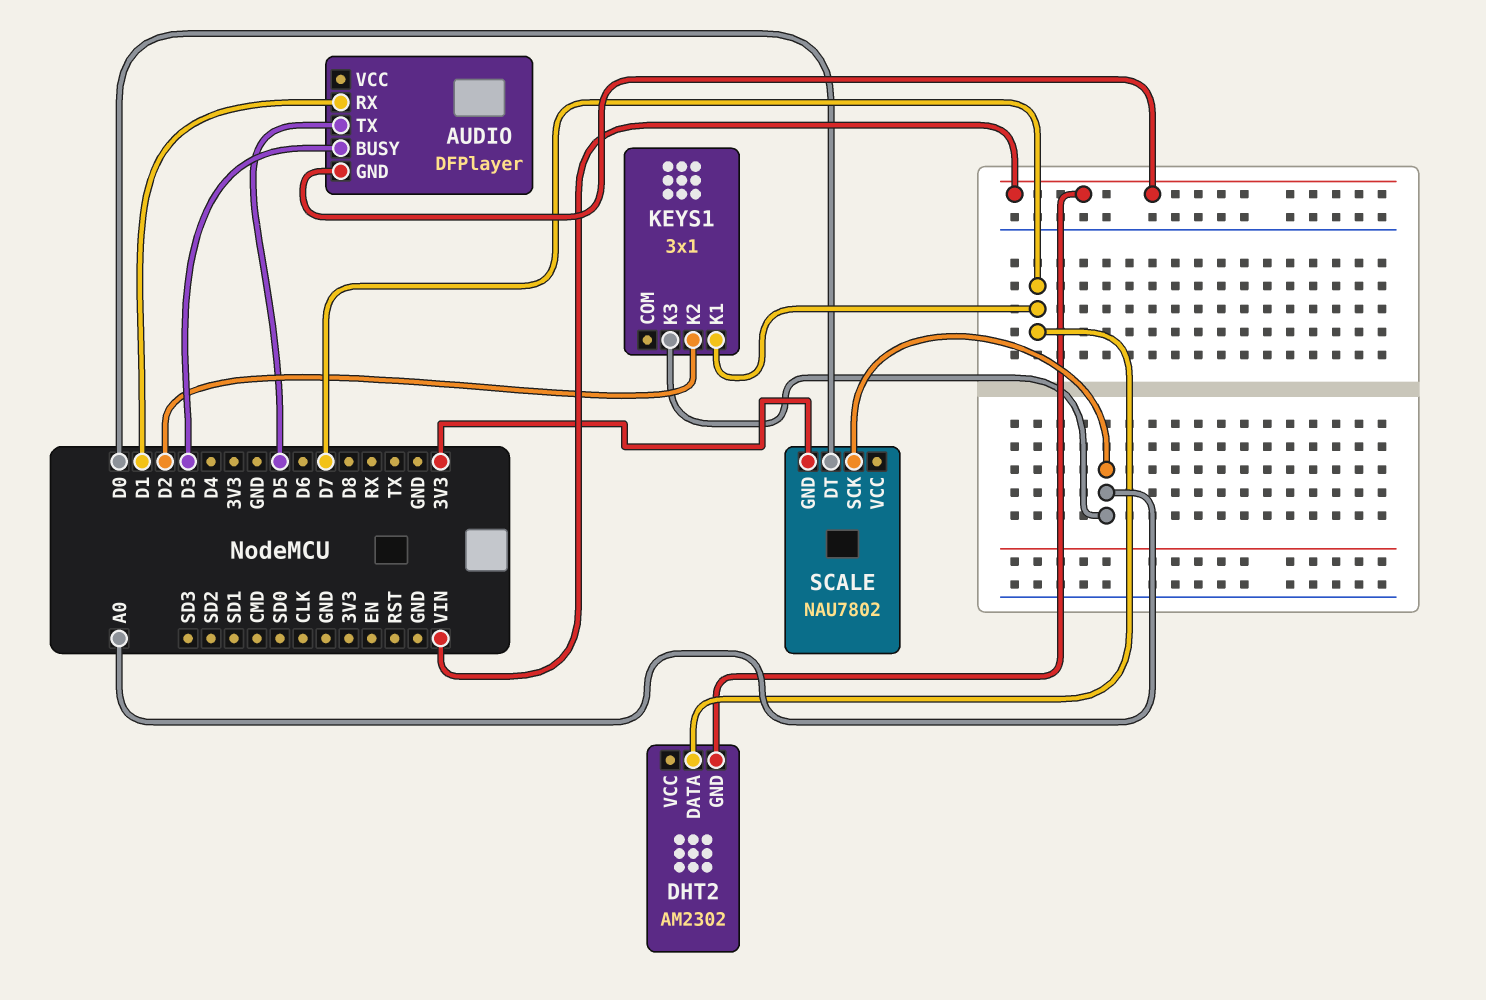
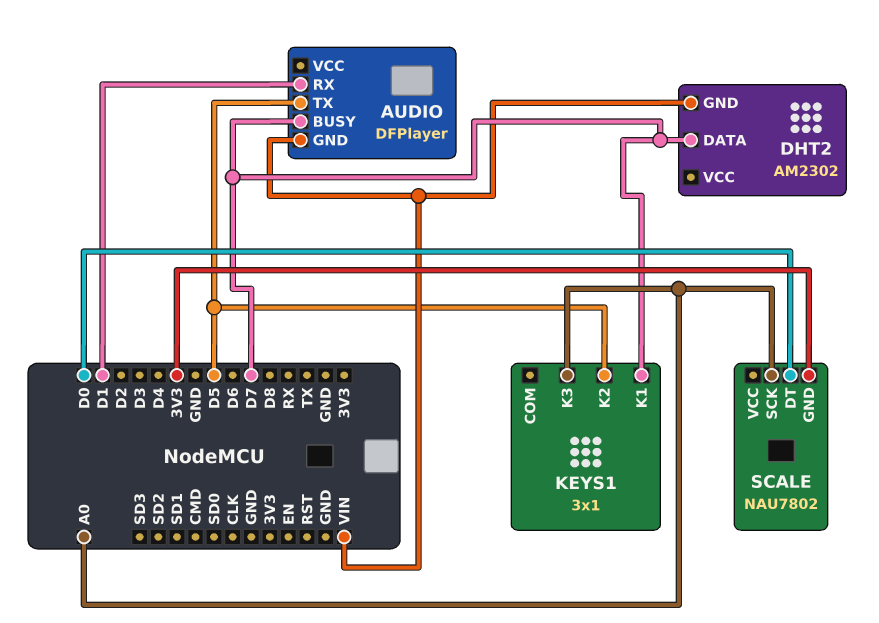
AUDIO pin BUSY: D3 -> D7
KEYS1 pin K2: D2 -> D5

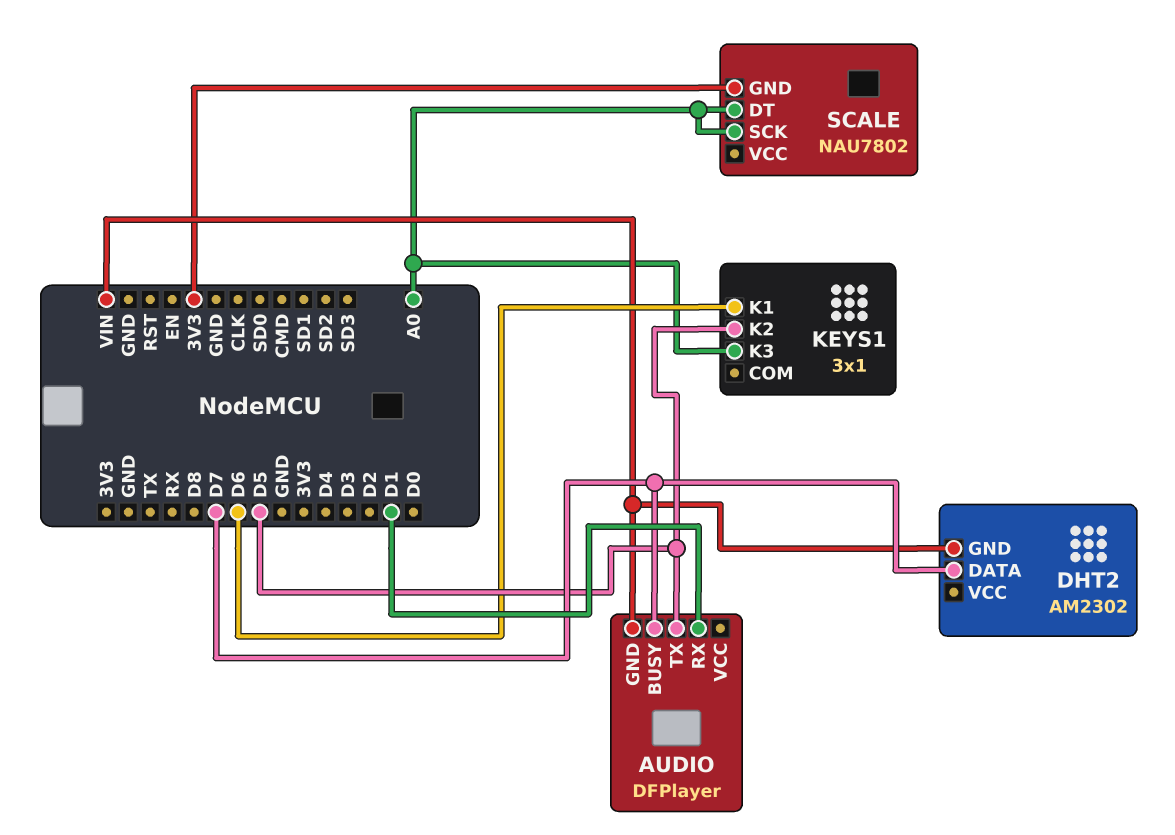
KEYS1 pin K1: D7 -> D6
SCALE pin DT: D0 -> A0

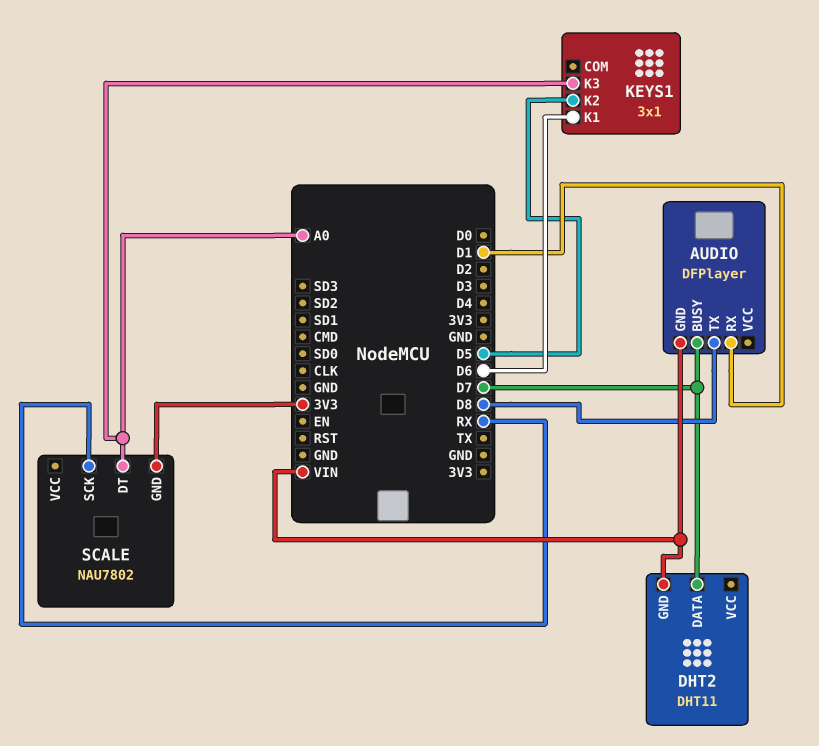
AUDIO pin TX: D5 -> D8
DHT2: AM2302 -> DHT11
SCALE pin SCK: A0 -> RX

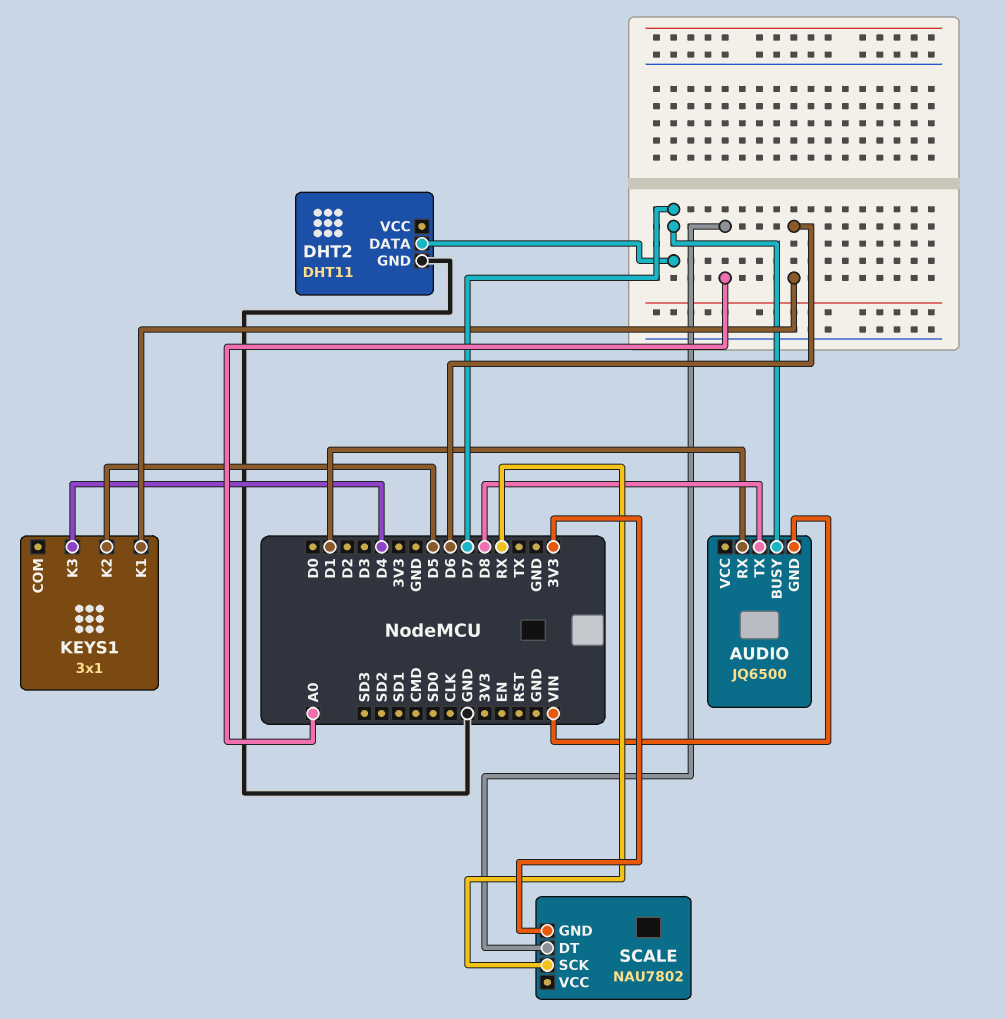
AUDIO: DFPlayer -> JQ6500
DHT2 pin GND: VIN -> GND
KEYS1 pin K3: A0 -> D4

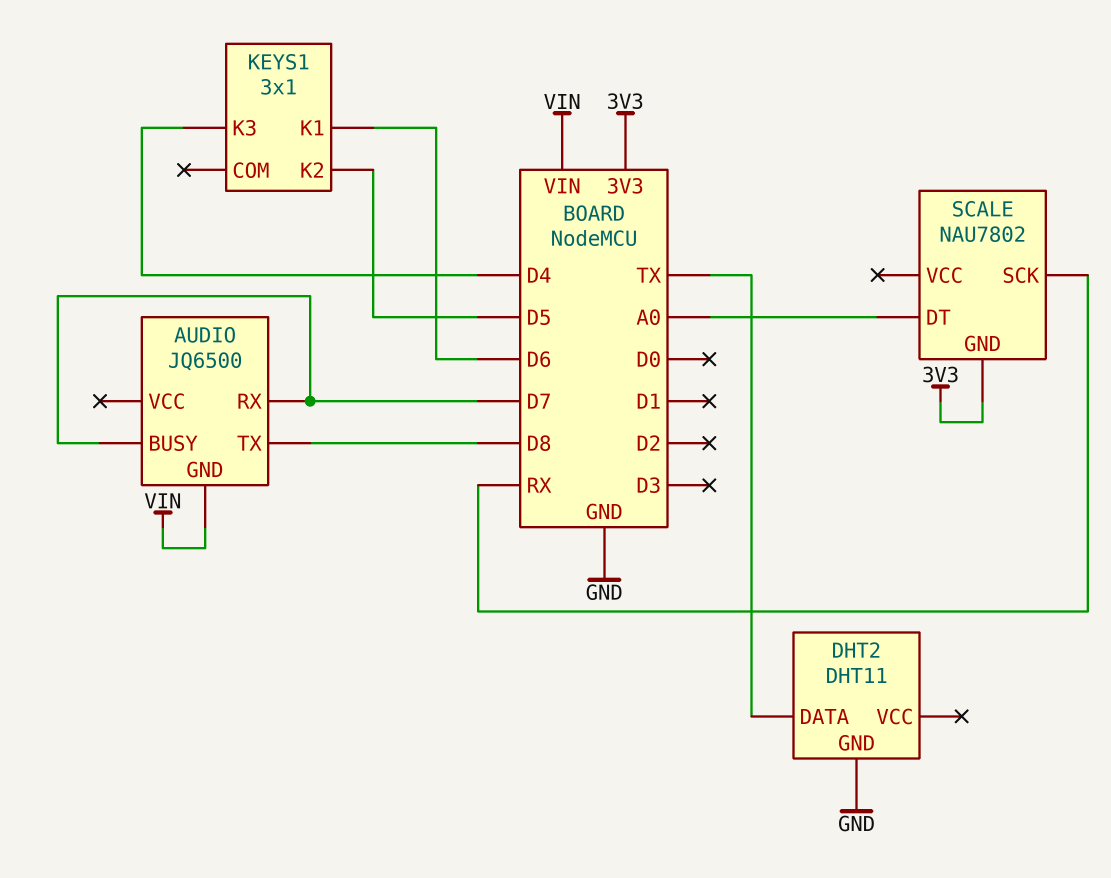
AUDIO pin RX: D1 -> D7
DHT2 pin DATA: D7 -> TX

